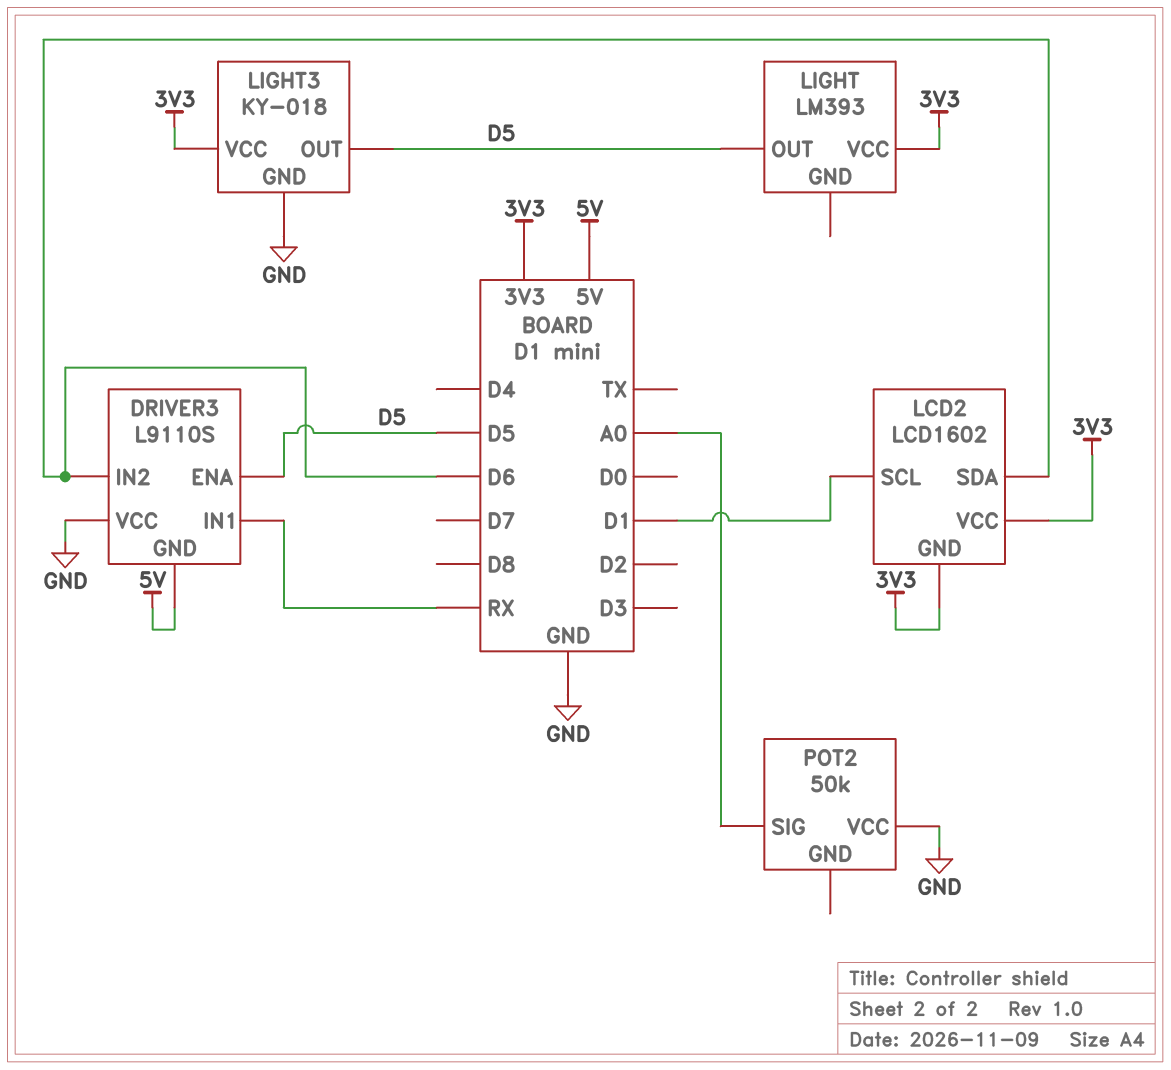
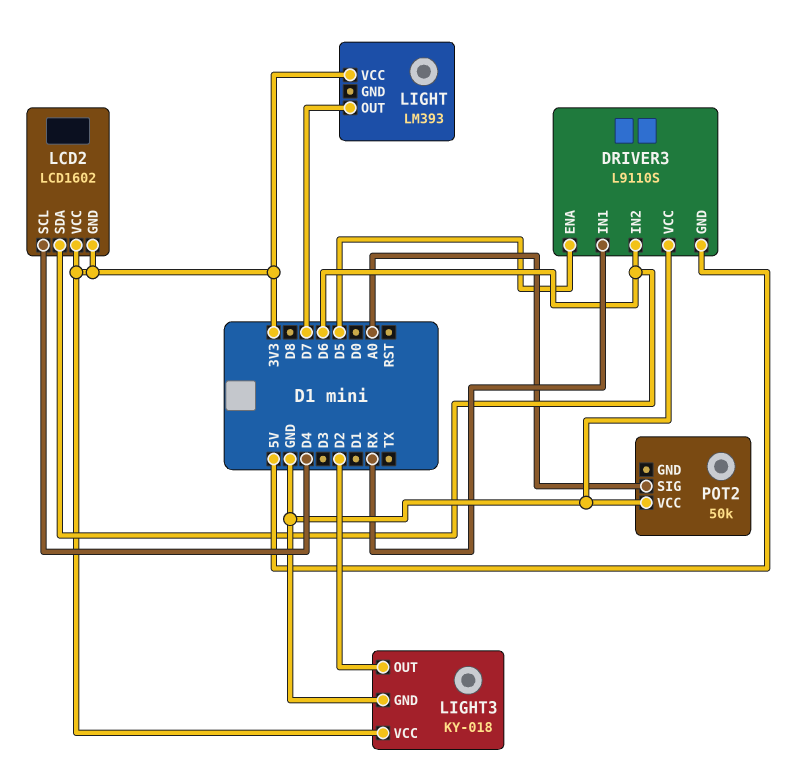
LCD2 pin SCL: D1 -> D4
LIGHT pin OUT: D5 -> D7
LIGHT3 pin OUT: D5 -> D2

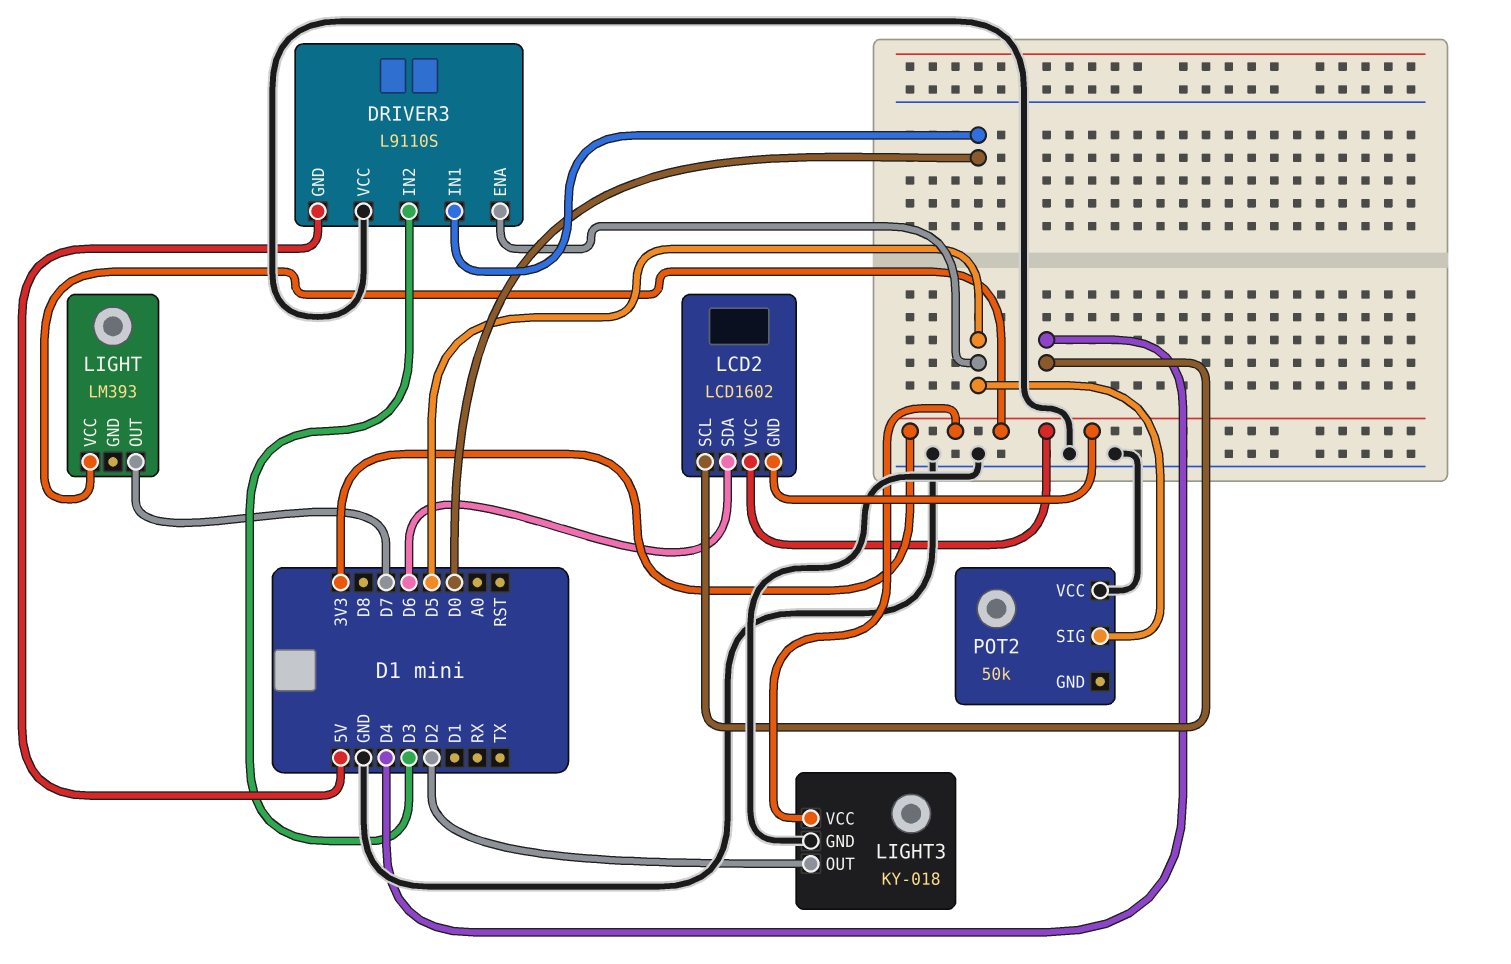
DRIVER3 pin IN1: RX -> D0
DRIVER3 pin IN2: D6 -> D3
POT2 pin SIG: A0 -> D5

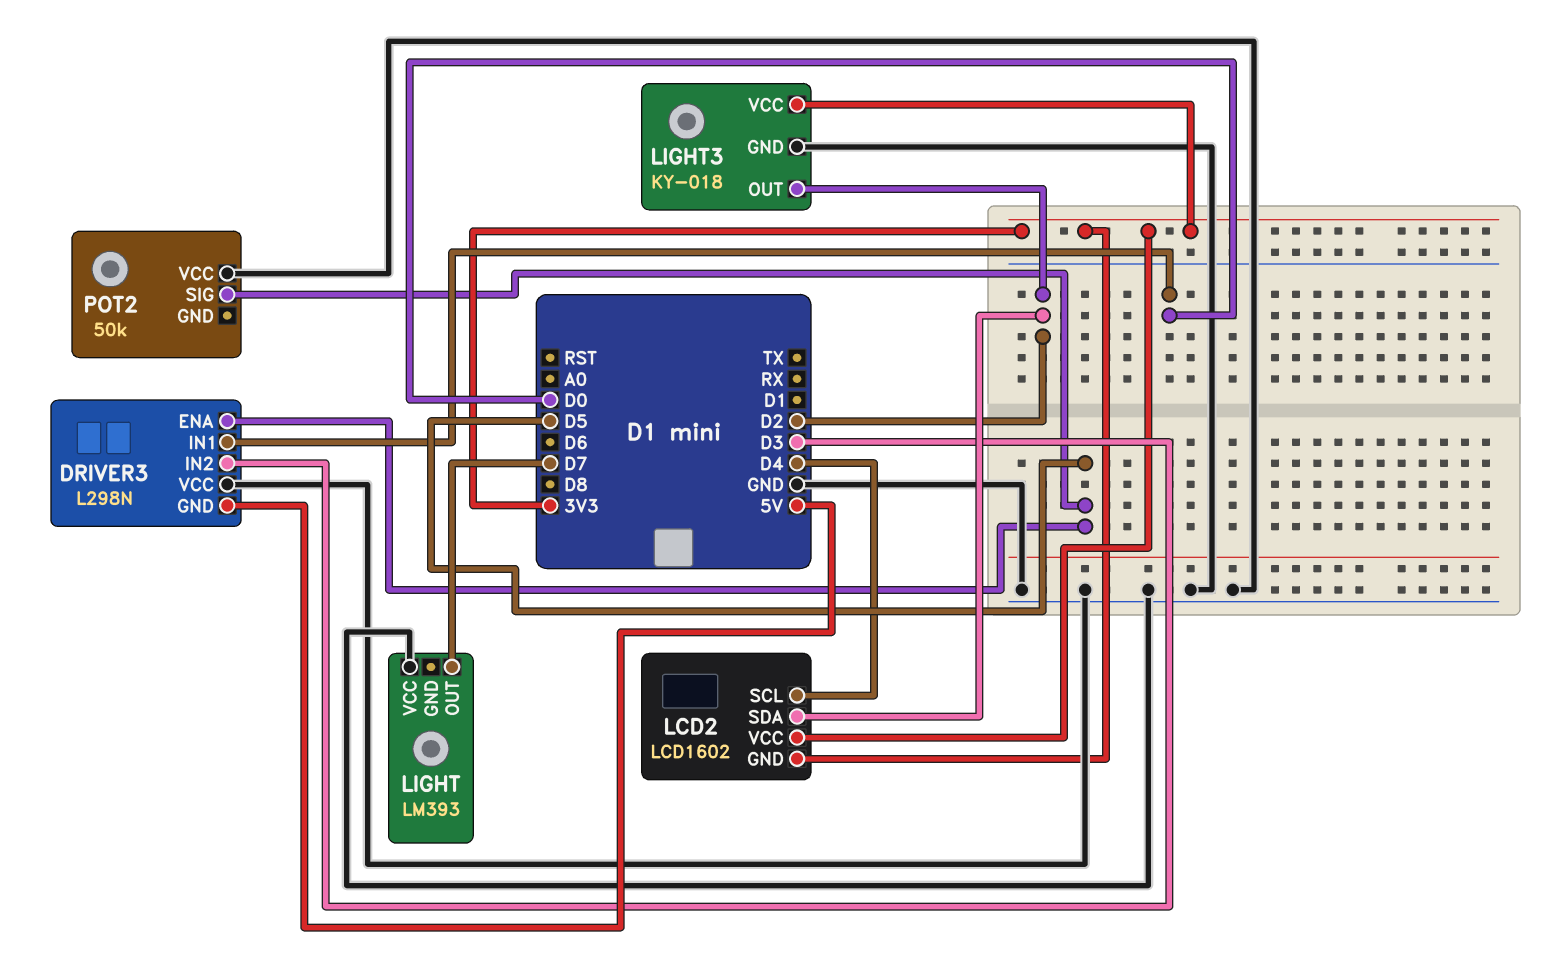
DRIVER3: L9110S -> L298N
LCD2 pin SDA: D6 -> D2
LIGHT pin VCC: 3V3 -> GND

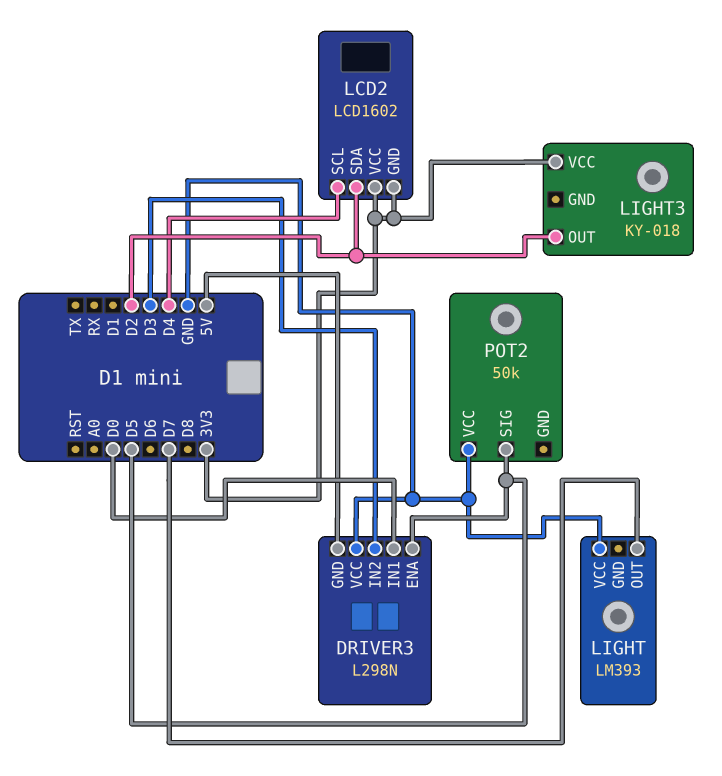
LIGHT3 pin GND: GND -> none

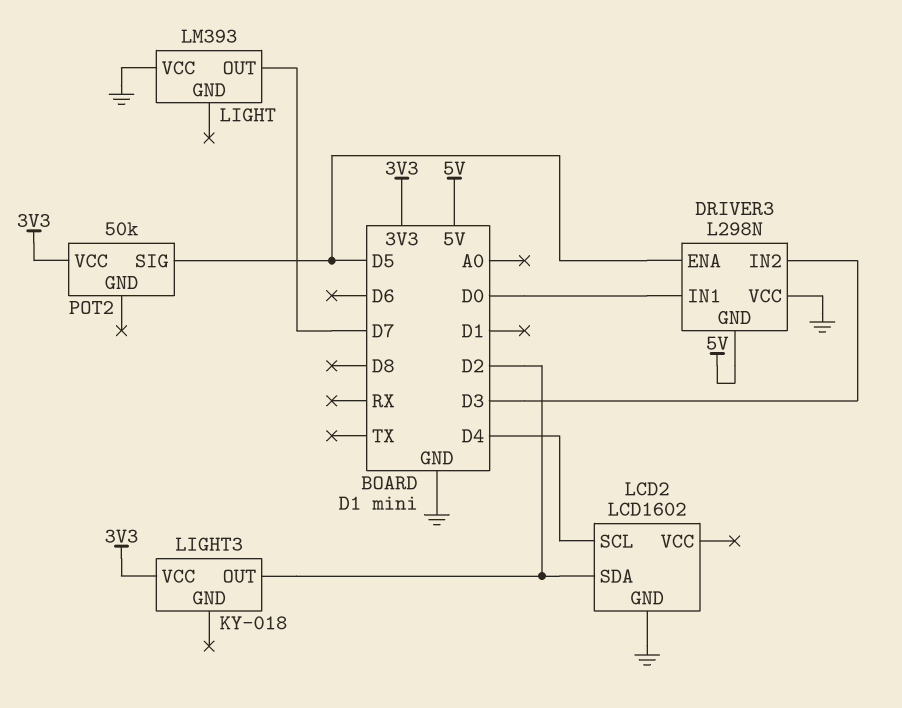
LCD2 pin GND: 3V3 -> GND
LCD2 pin VCC: 3V3 -> none
POT2 pin VCC: GND -> 3V3

